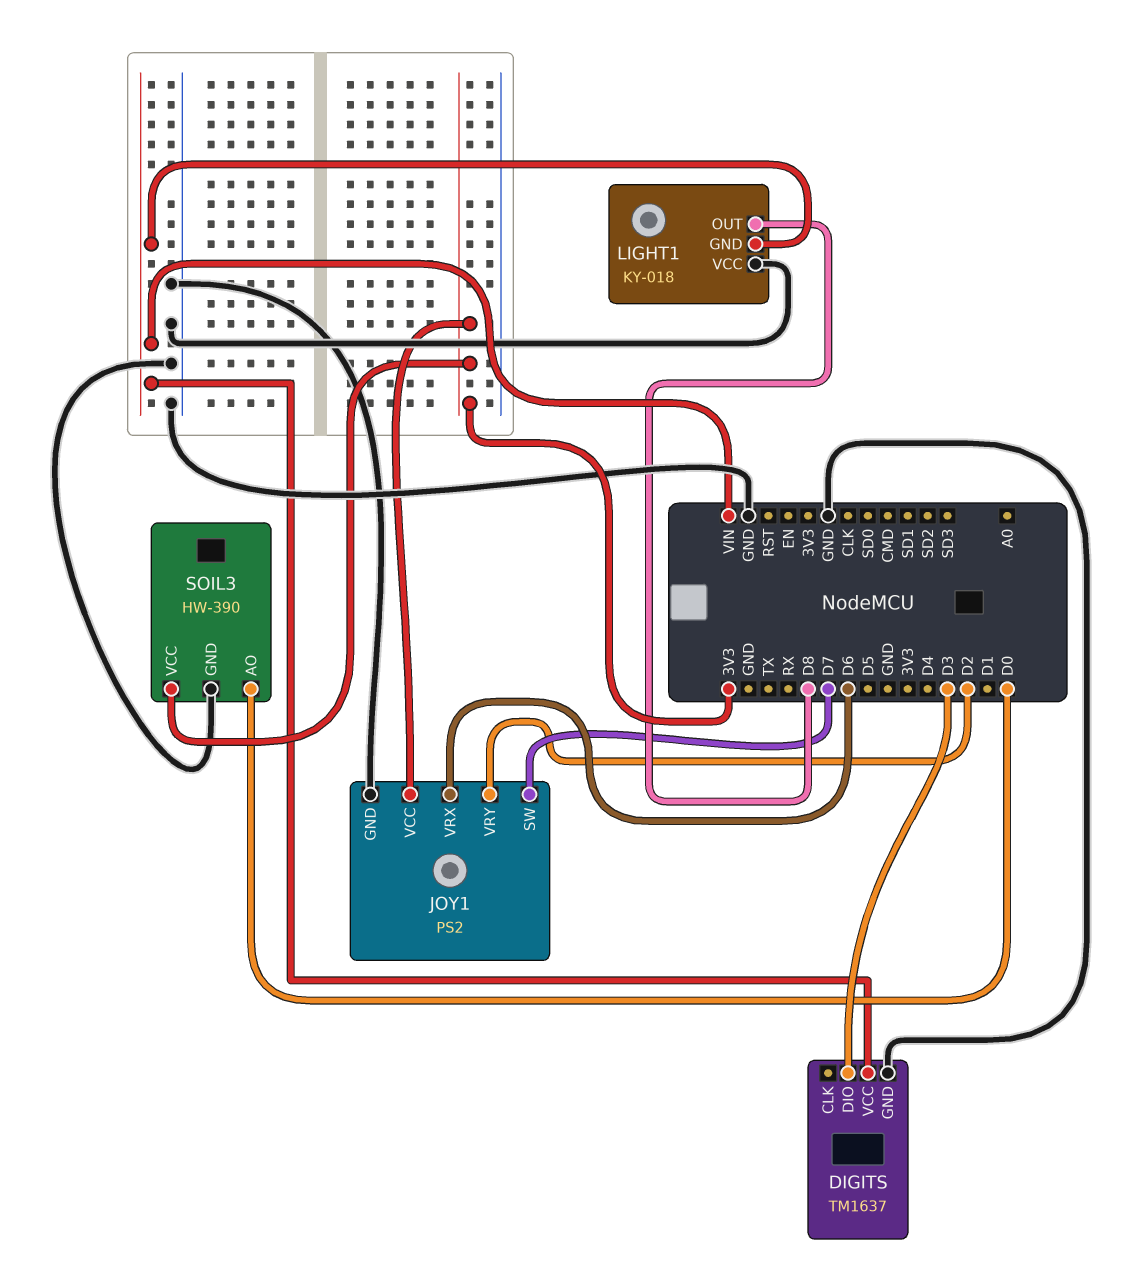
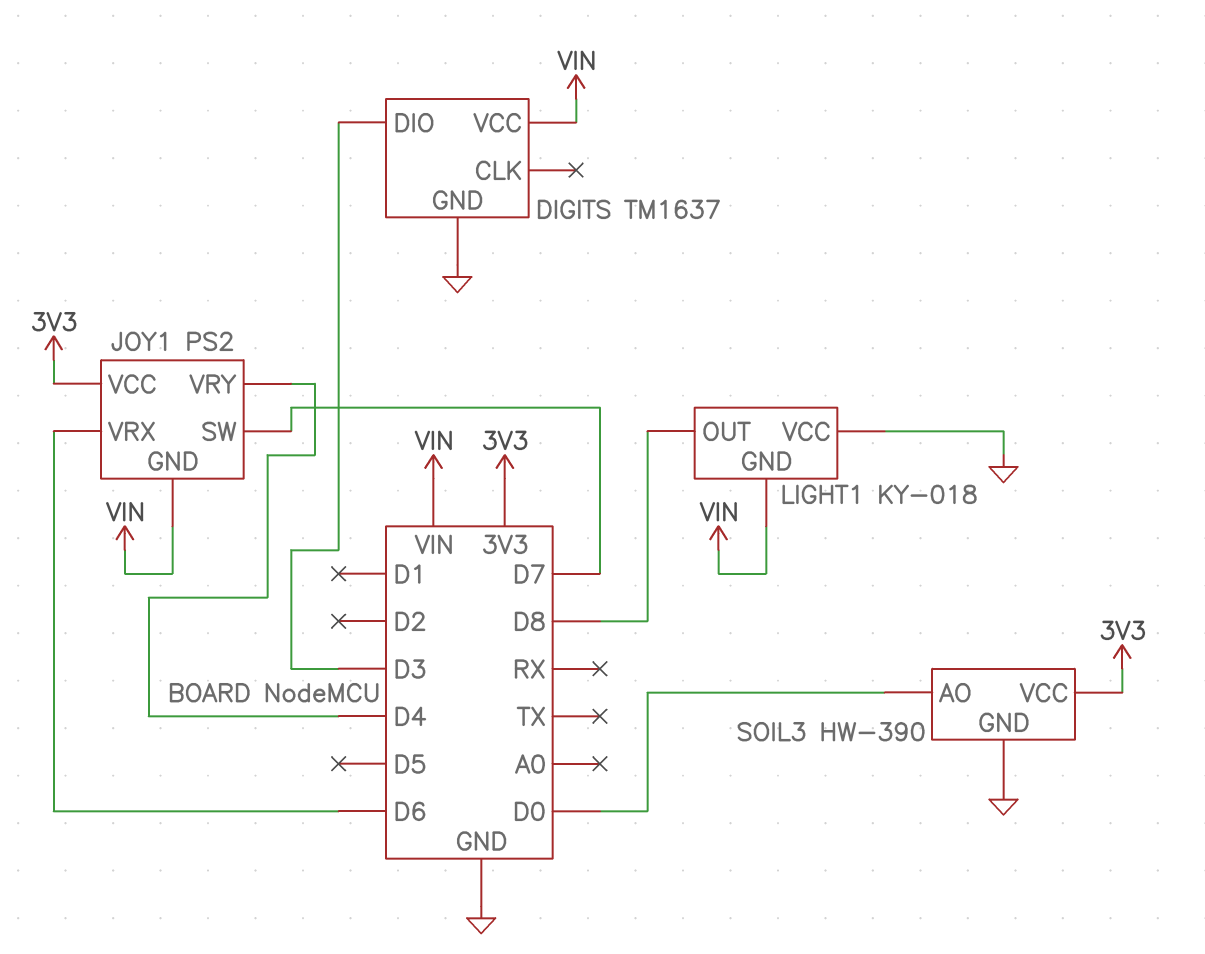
JOY1 pin GND: GND -> VIN
JOY1 pin VRY: D2 -> D4

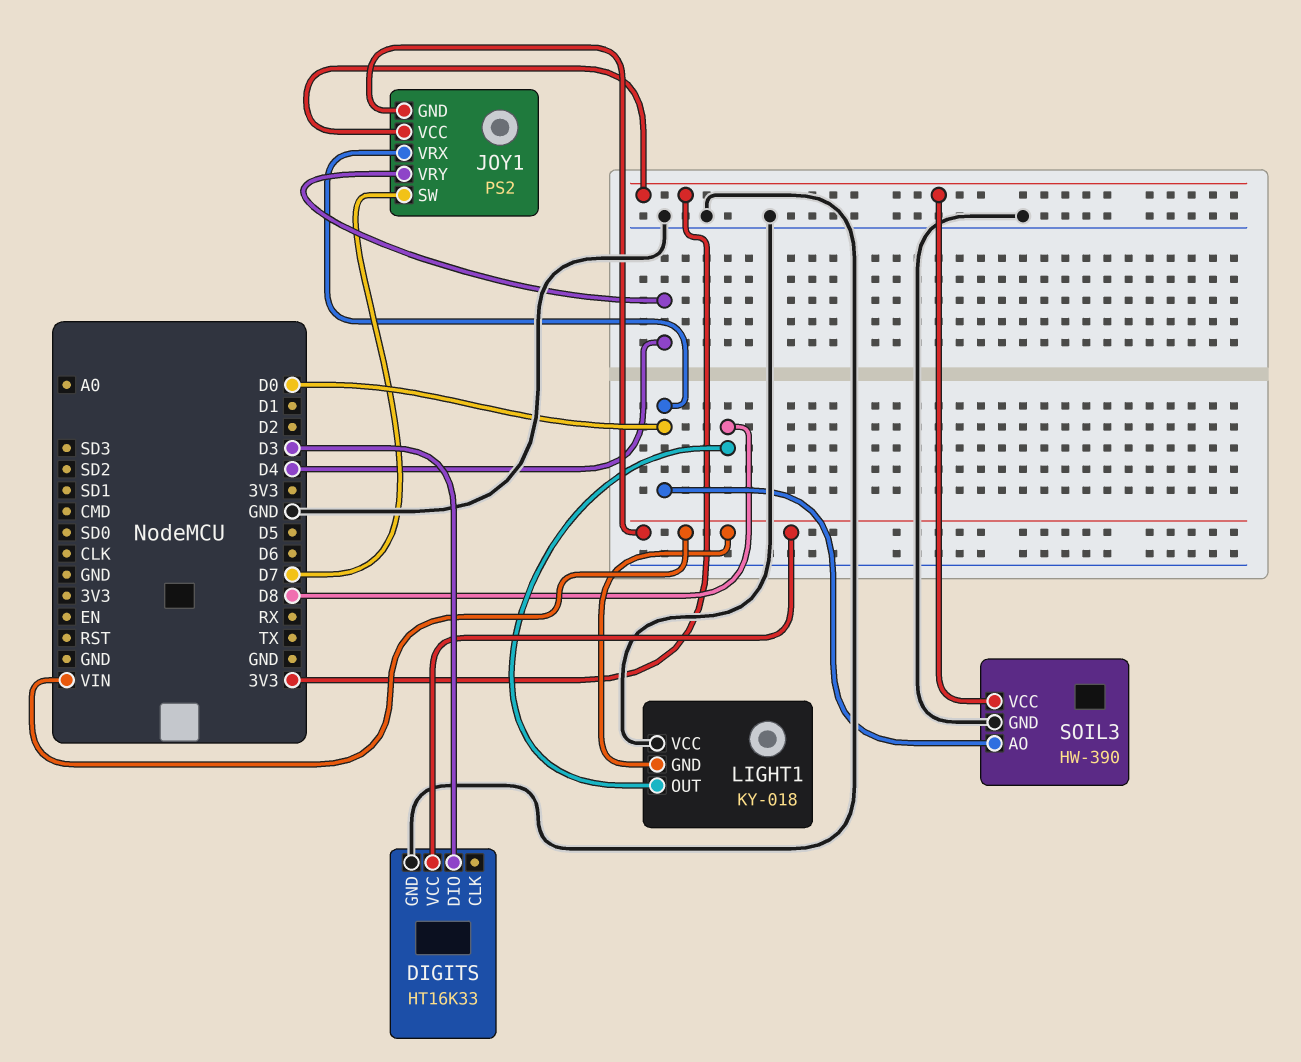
DIGITS: TM1637 -> HT16K33
JOY1 pin VRX: D6 -> D0

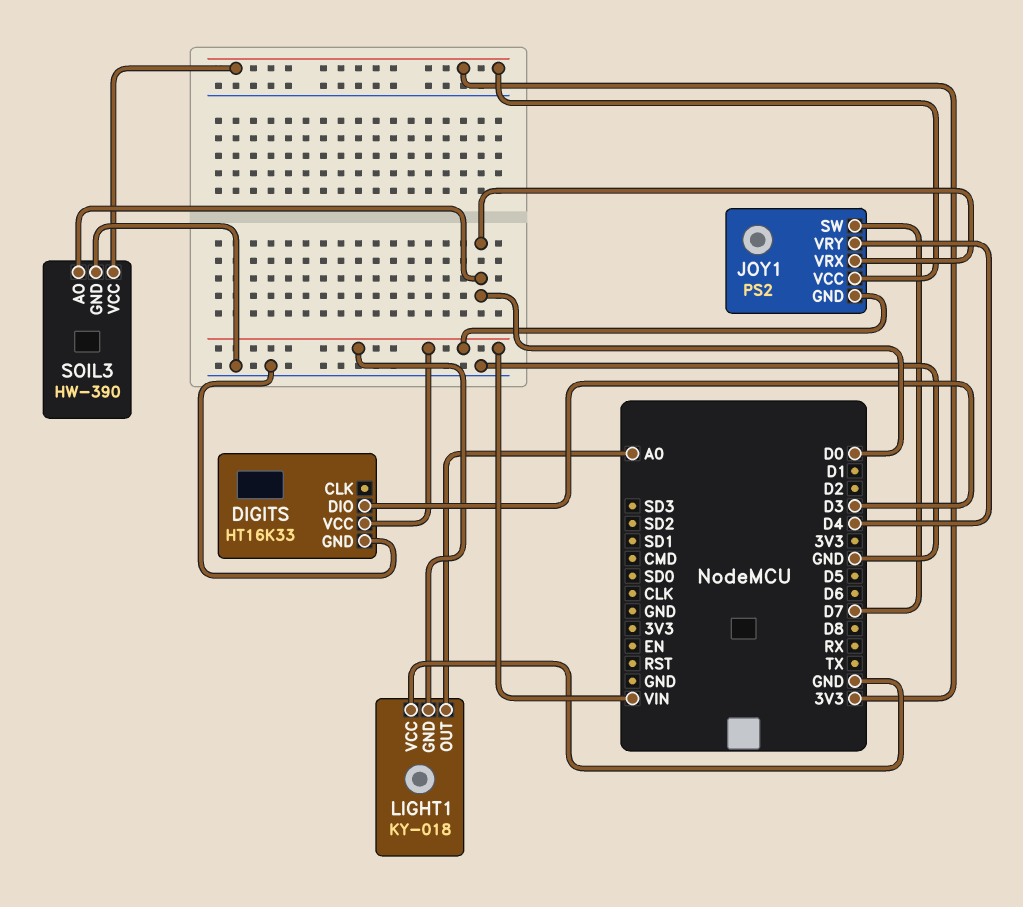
LIGHT1 pin OUT: D8 -> A0

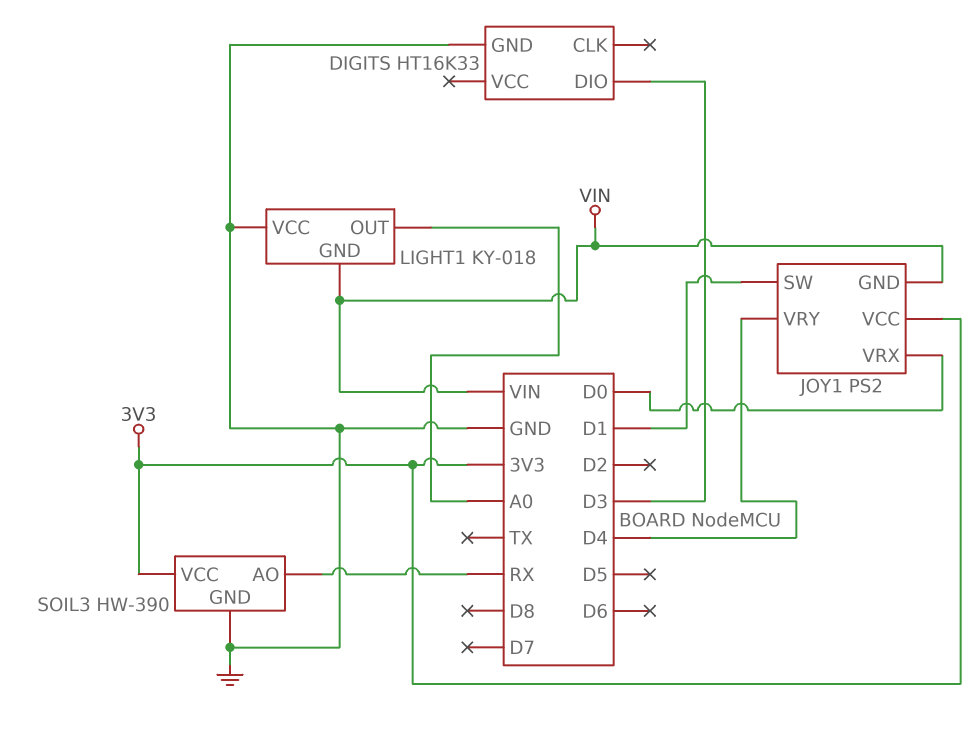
DIGITS pin VCC: VIN -> none
JOY1 pin SW: D7 -> D1
SOIL3 pin AO: D0 -> RX

